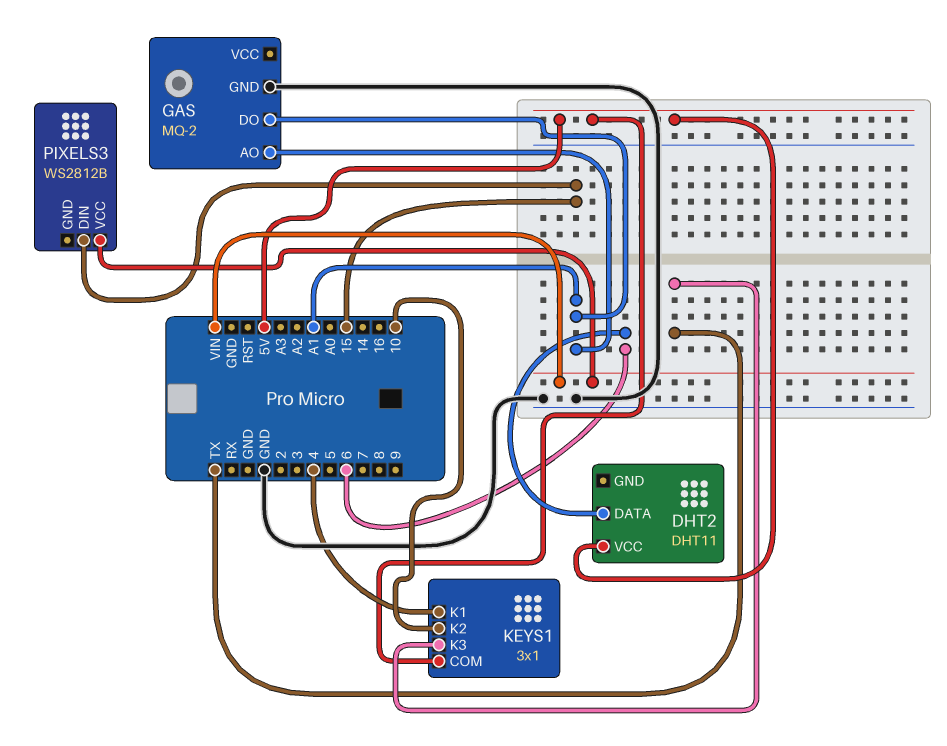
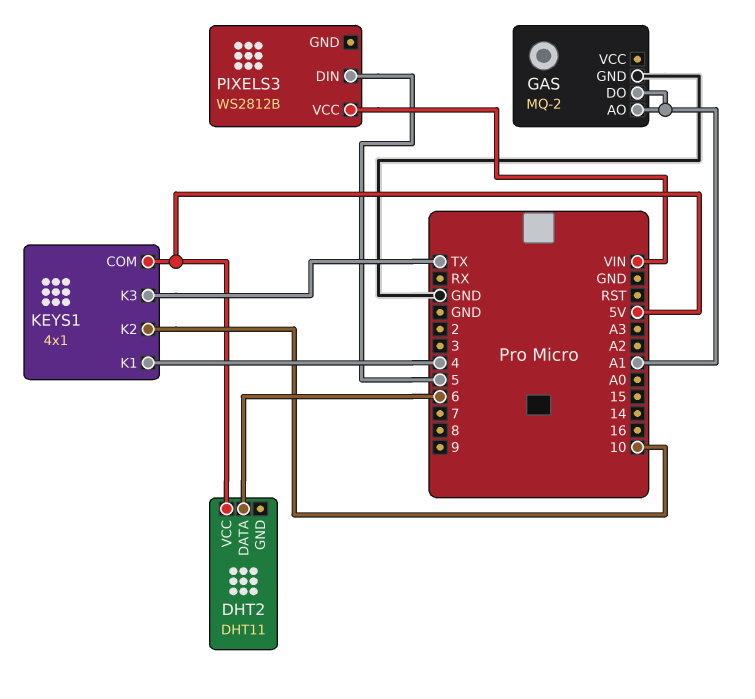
KEYS1: 3x1 -> 4x1
PIXELS3 pin DIN: 15 -> 5

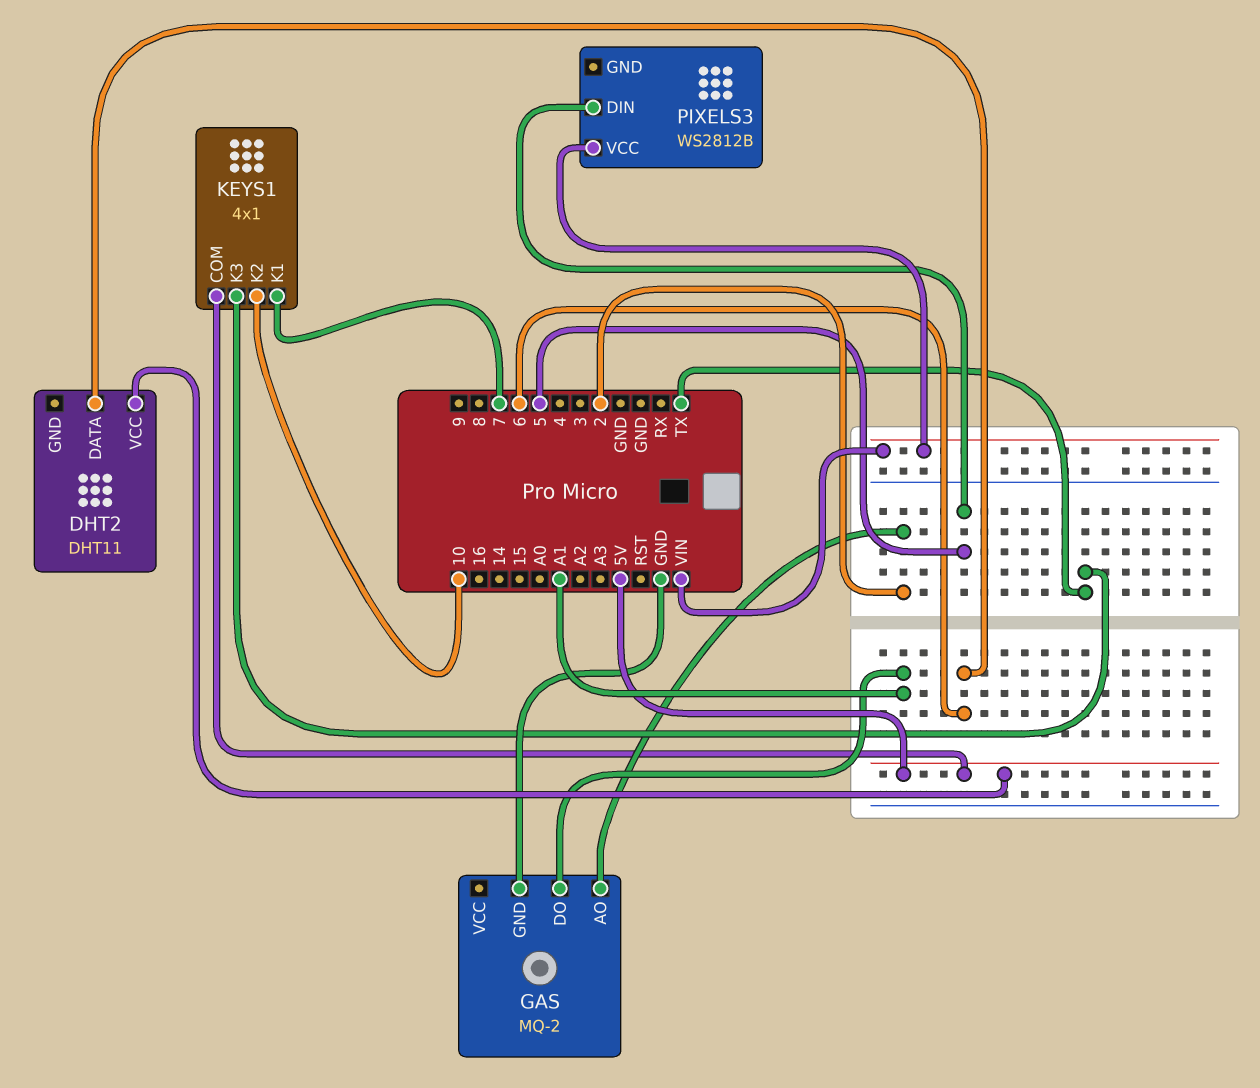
GAS pin AO: A1 -> 2
KEYS1 pin K1: 4 -> 7

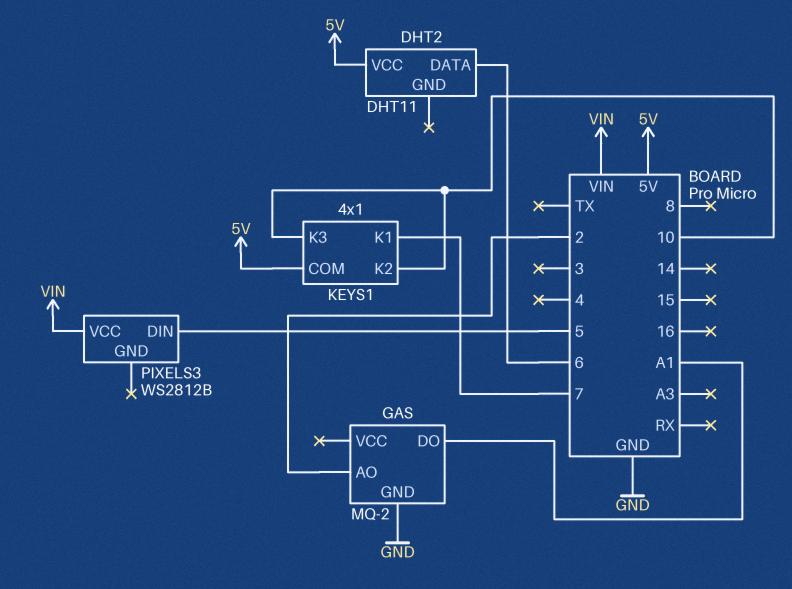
KEYS1 pin K3: TX -> 10

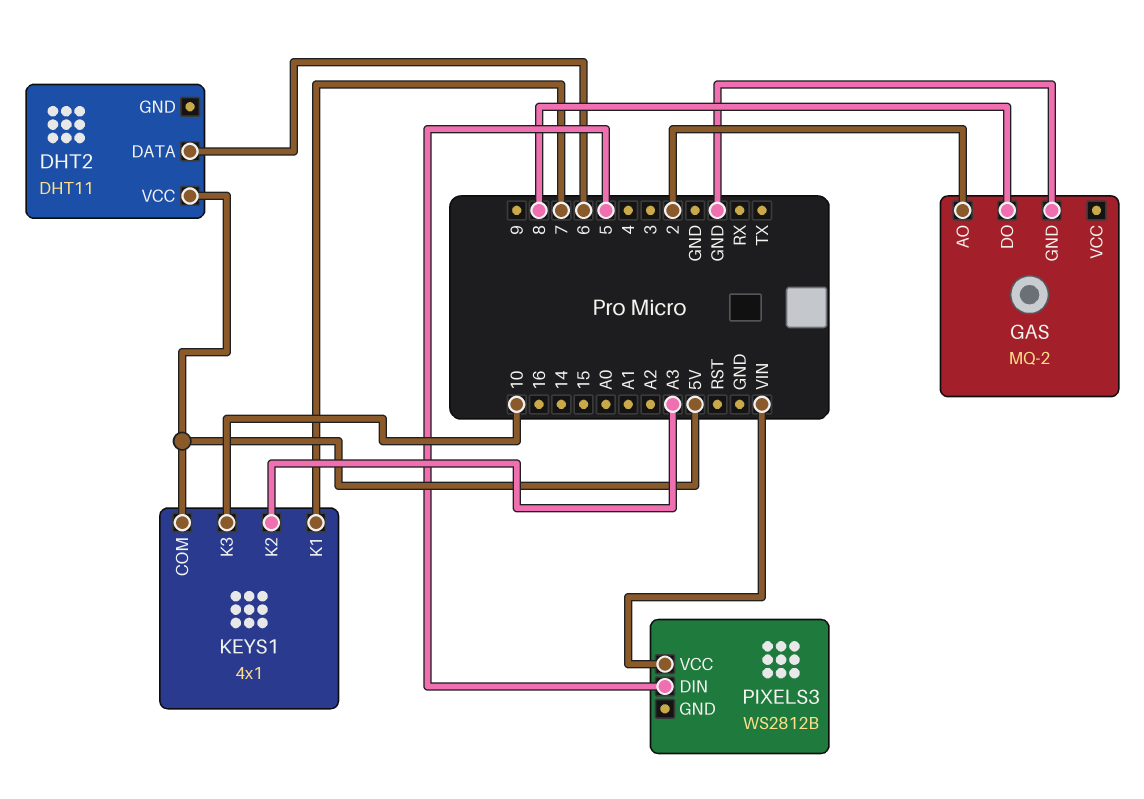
GAS pin DO: A1 -> 8
KEYS1 pin K2: 10 -> A3

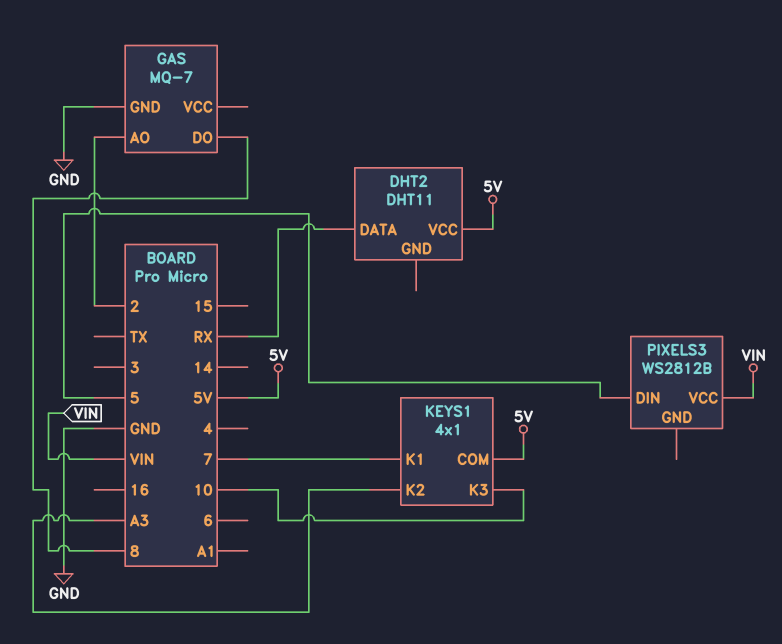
DHT2 pin DATA: 6 -> RX
GAS: MQ-2 -> MQ-7

